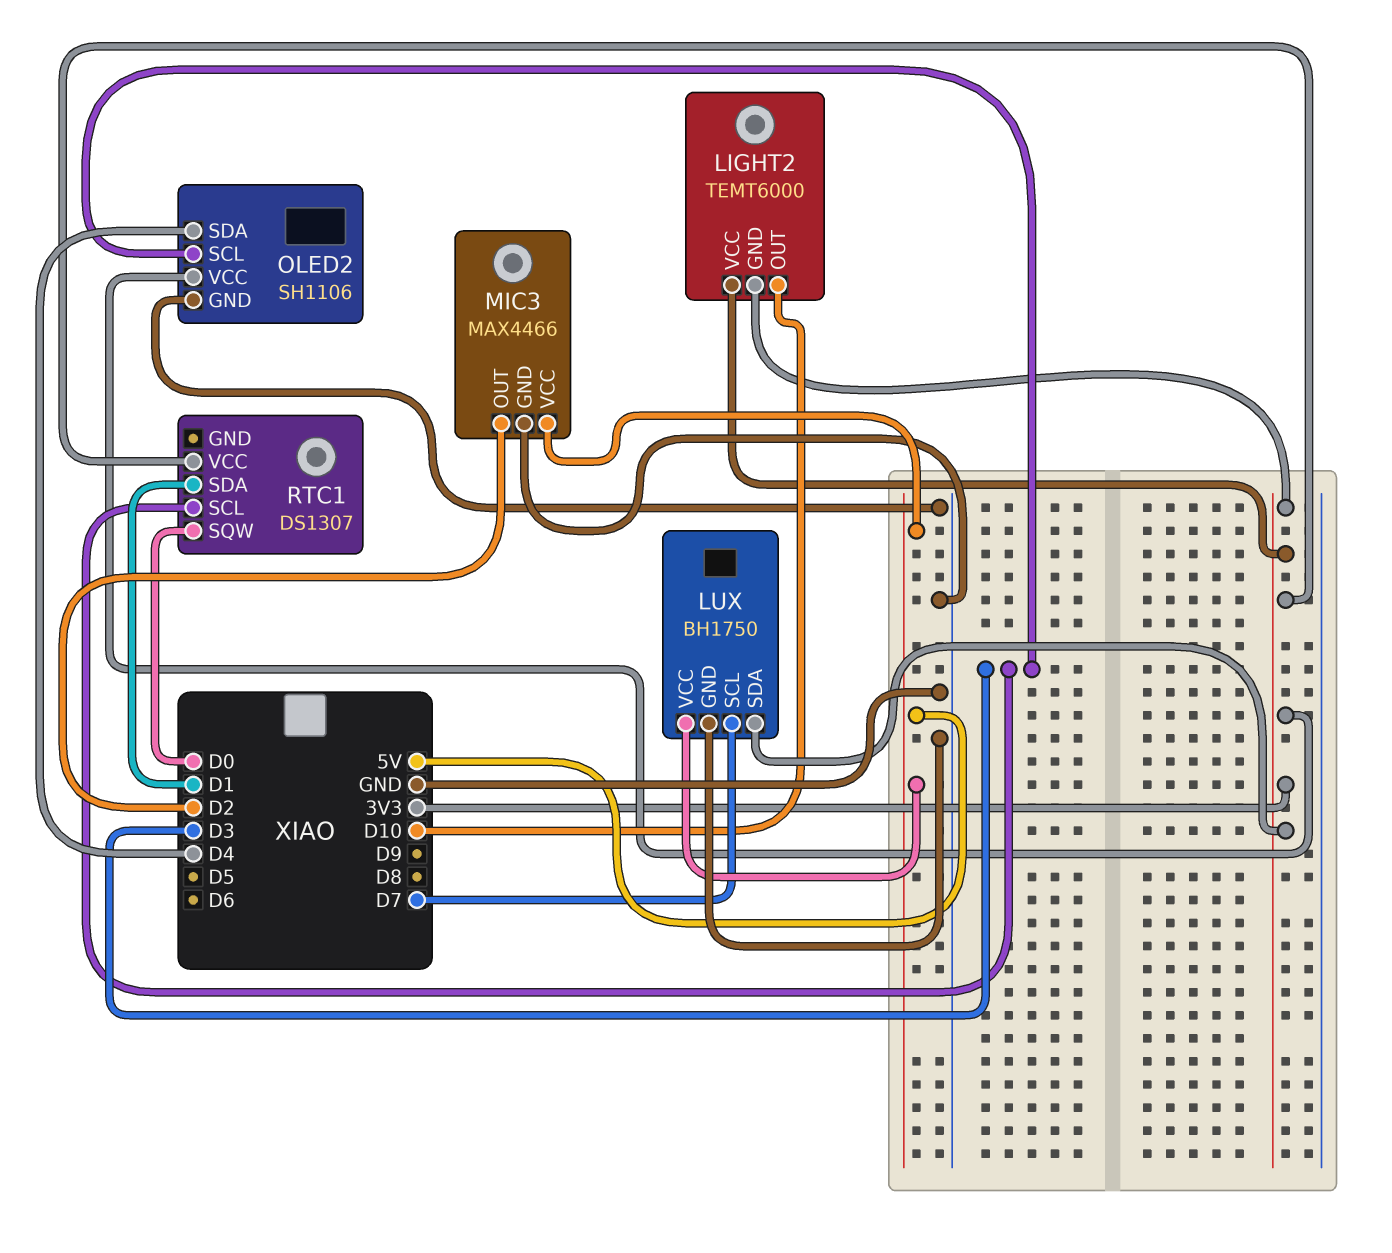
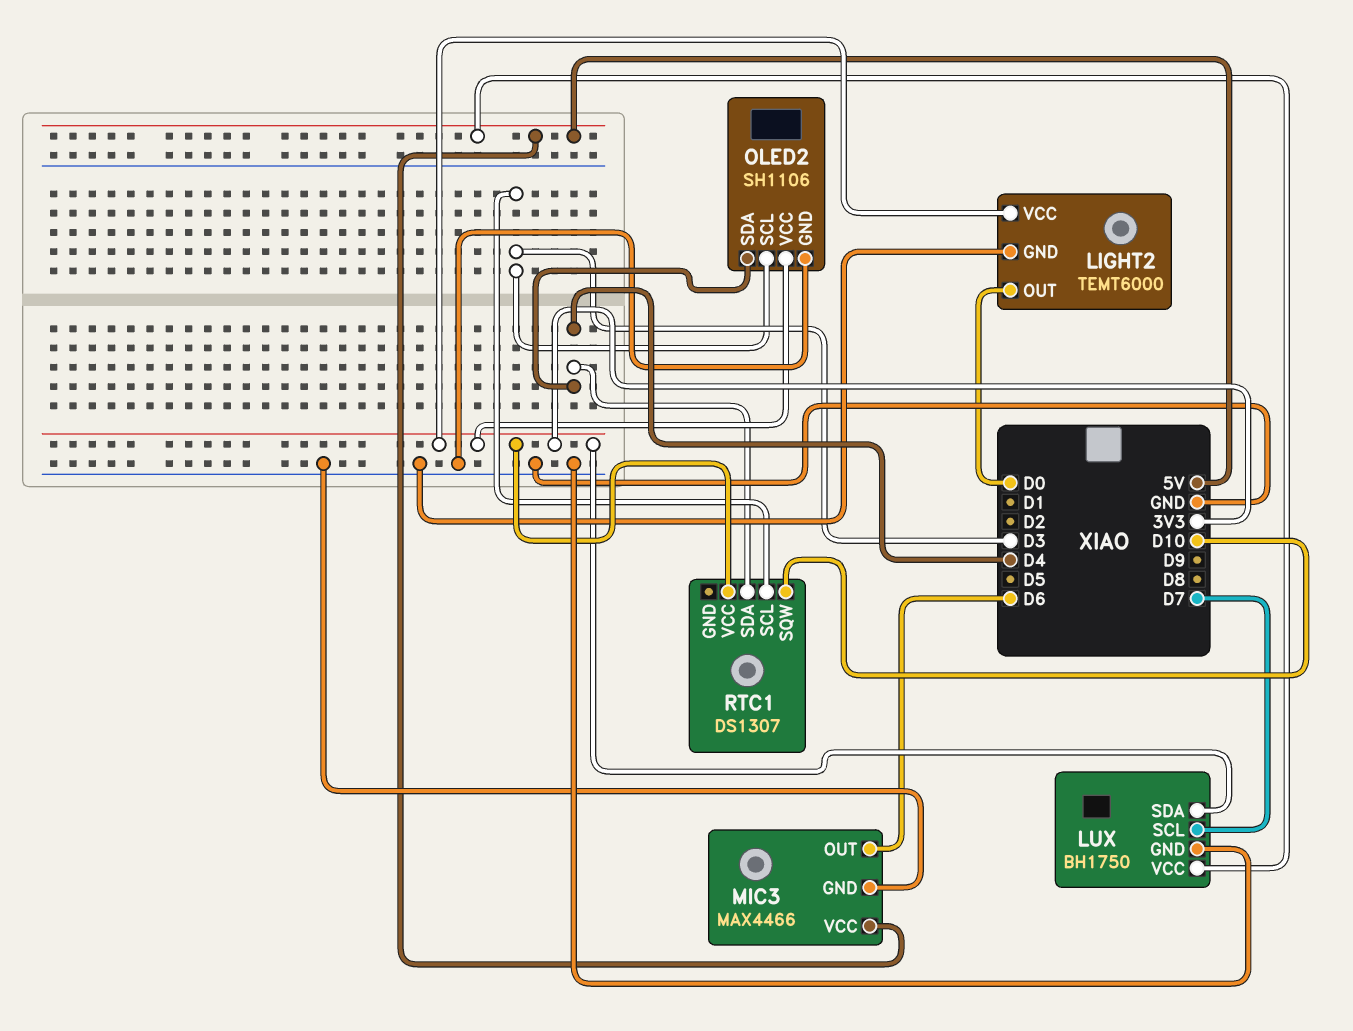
LIGHT2 pin GND: 3V3 -> GND
LIGHT2 pin OUT: D10 -> D0
MIC3 pin OUT: D2 -> D6
RTC1 pin SDA: D1 -> D4
RTC1 pin SQW: D0 -> D10

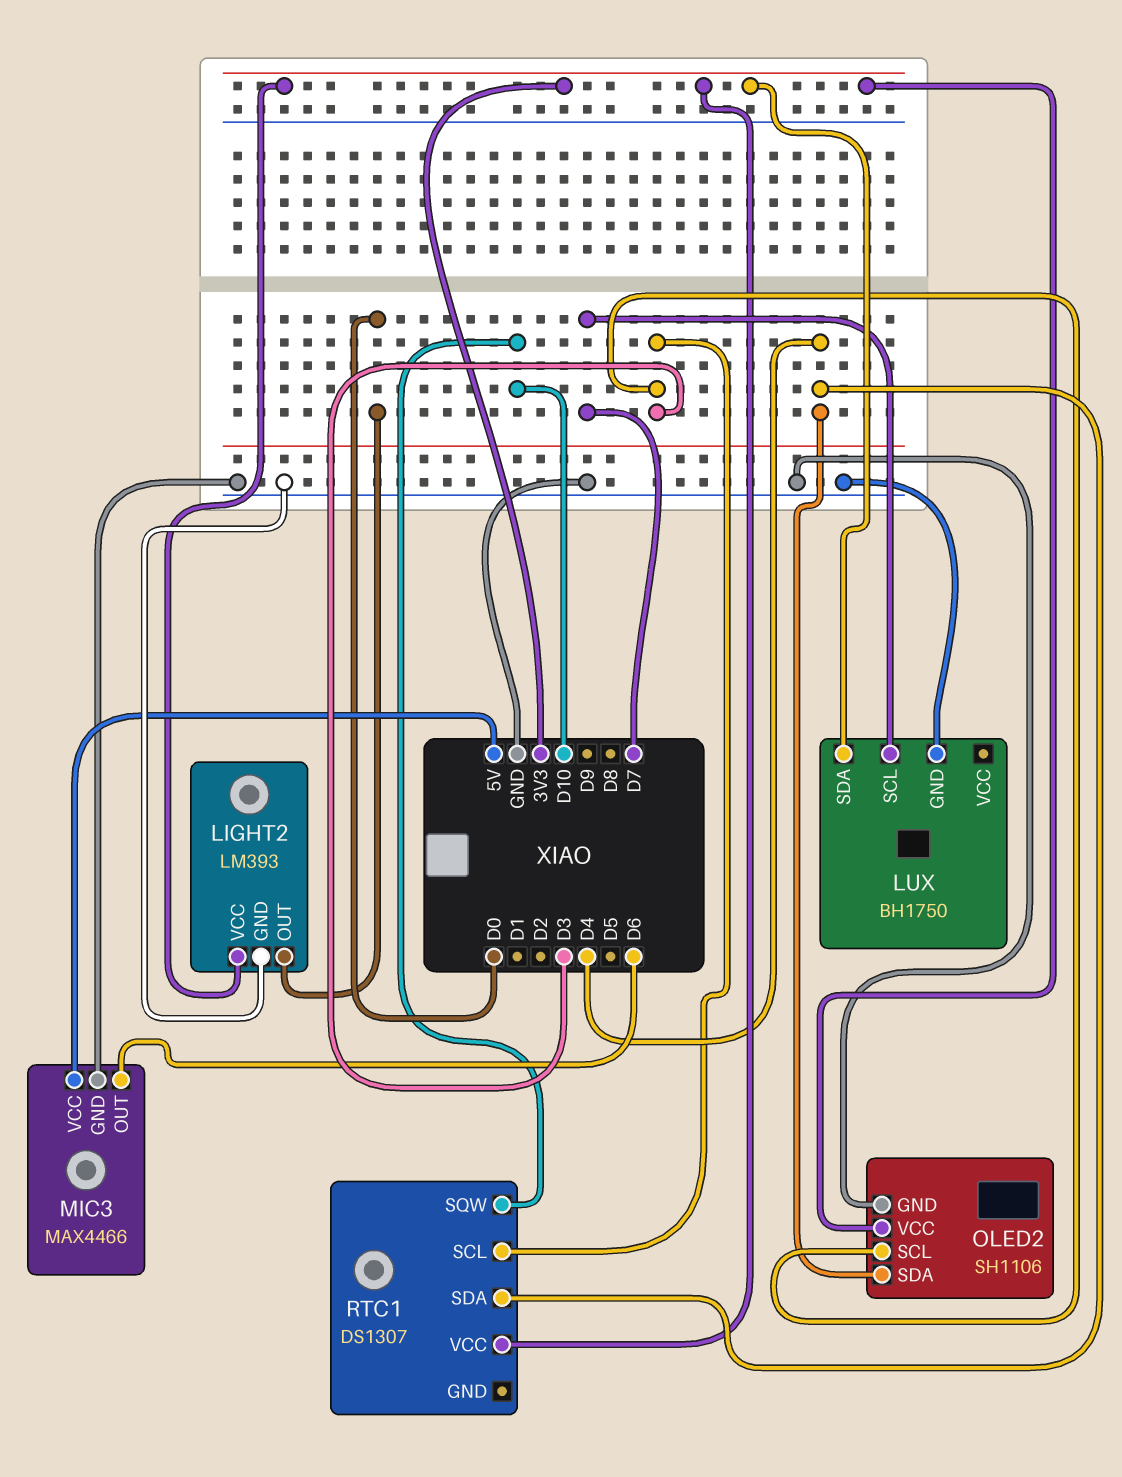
LIGHT2: TEMT6000 -> LM393
LUX pin VCC: 5V -> none

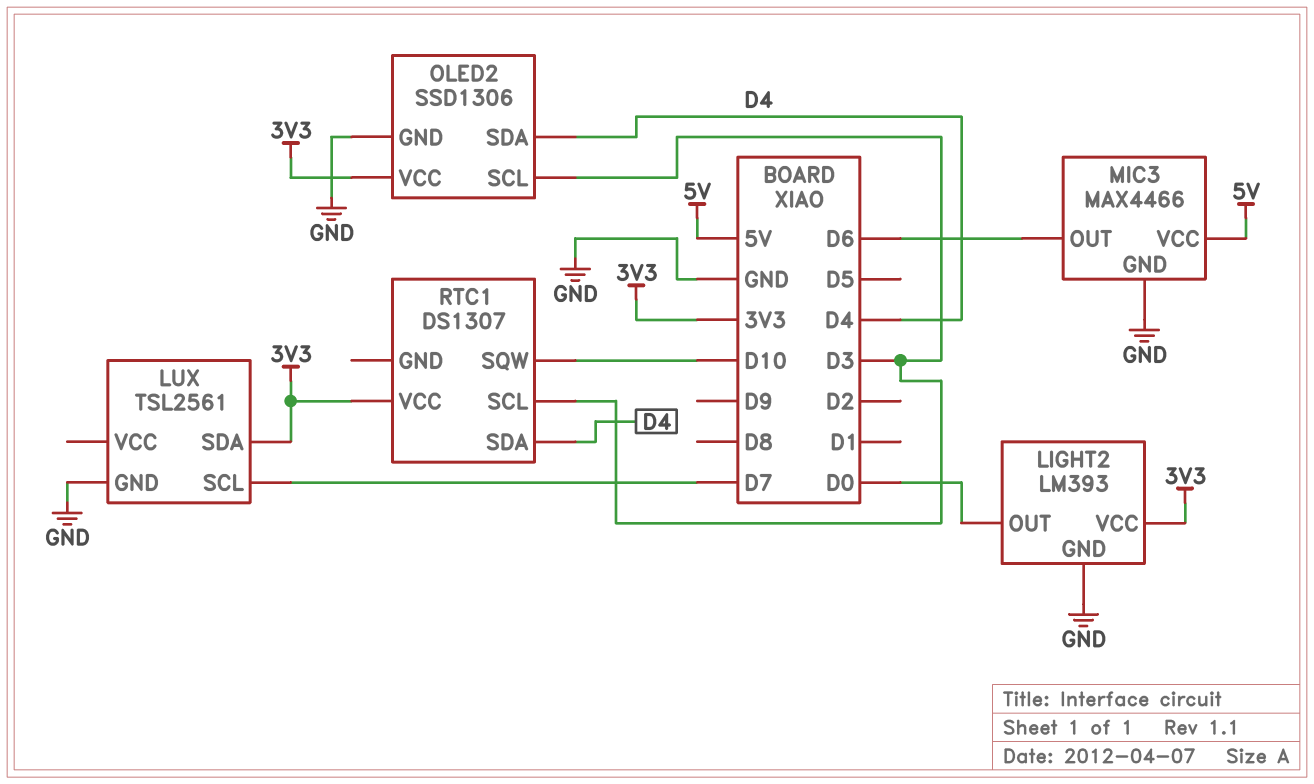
LUX: BH1750 -> TSL2561
OLED2: SH1106 -> SSD1306

